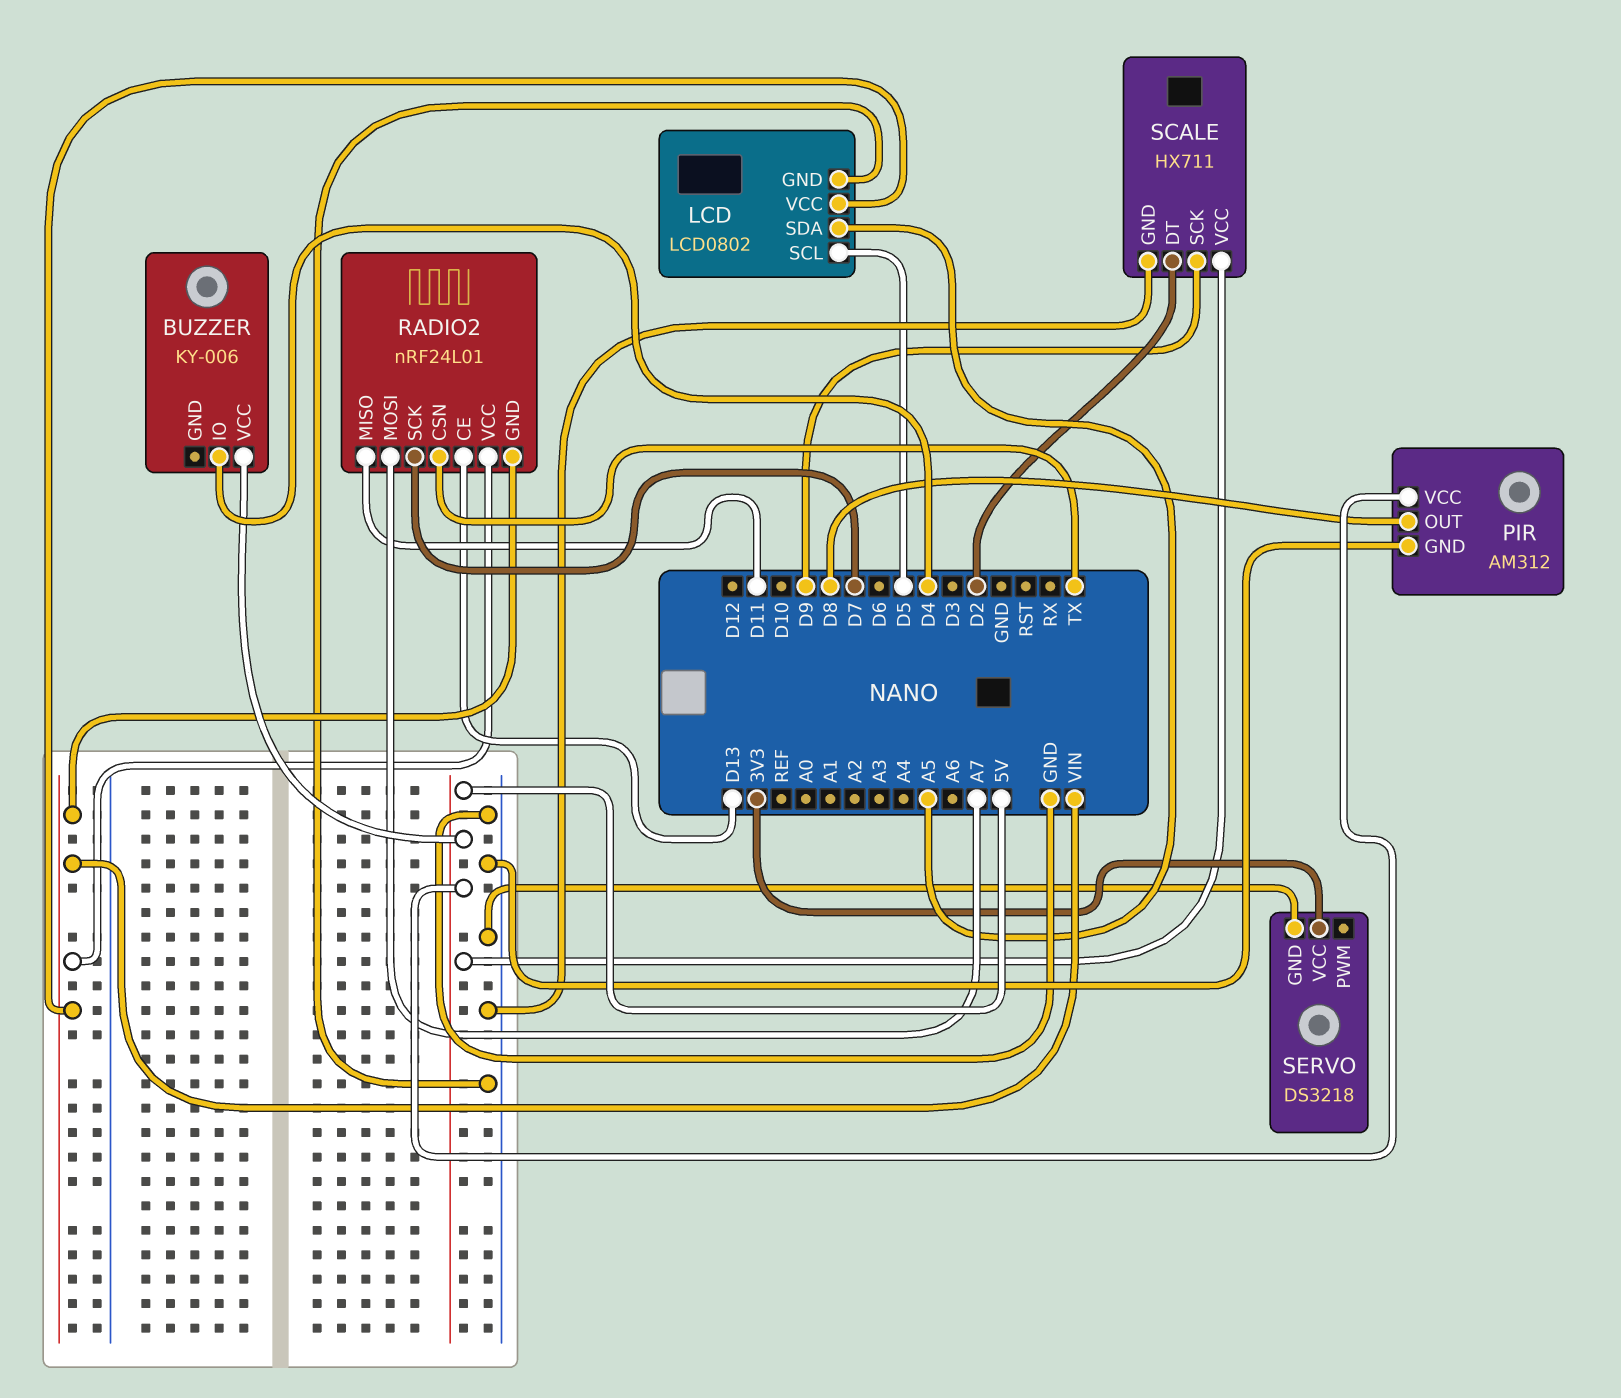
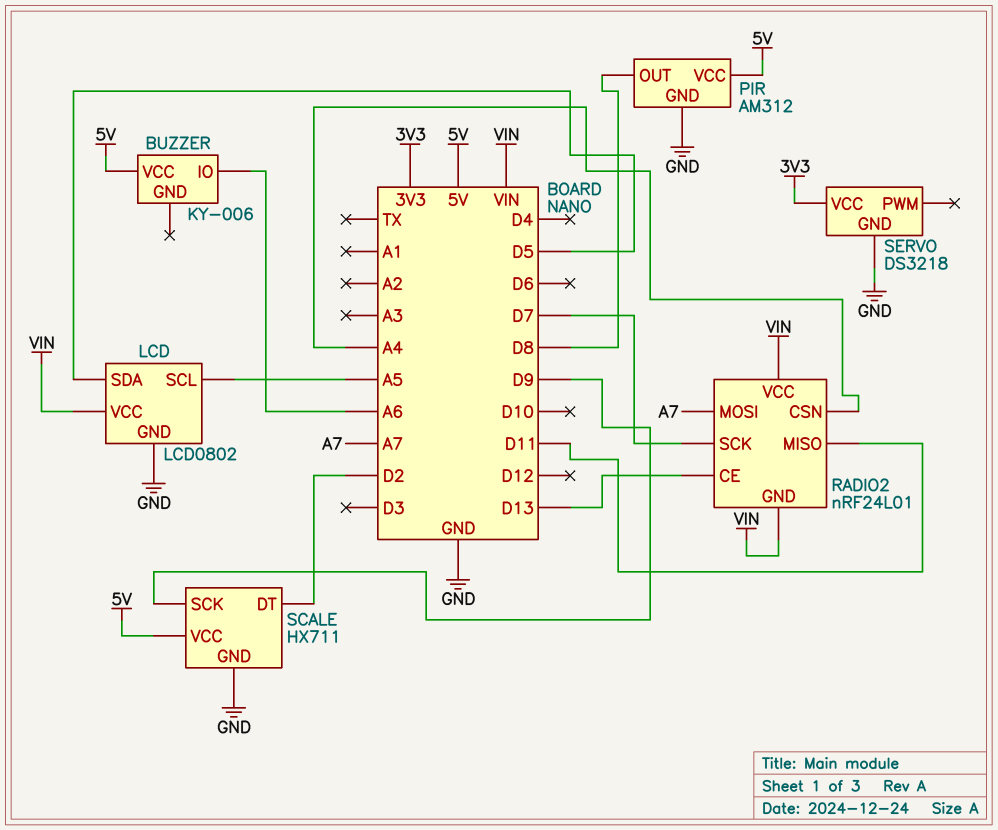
BUZZER pin IO: D4 -> A6
LCD pin SCL: D5 -> A5
LCD pin SDA: A5 -> D5
RADIO2 pin CSN: TX -> A4

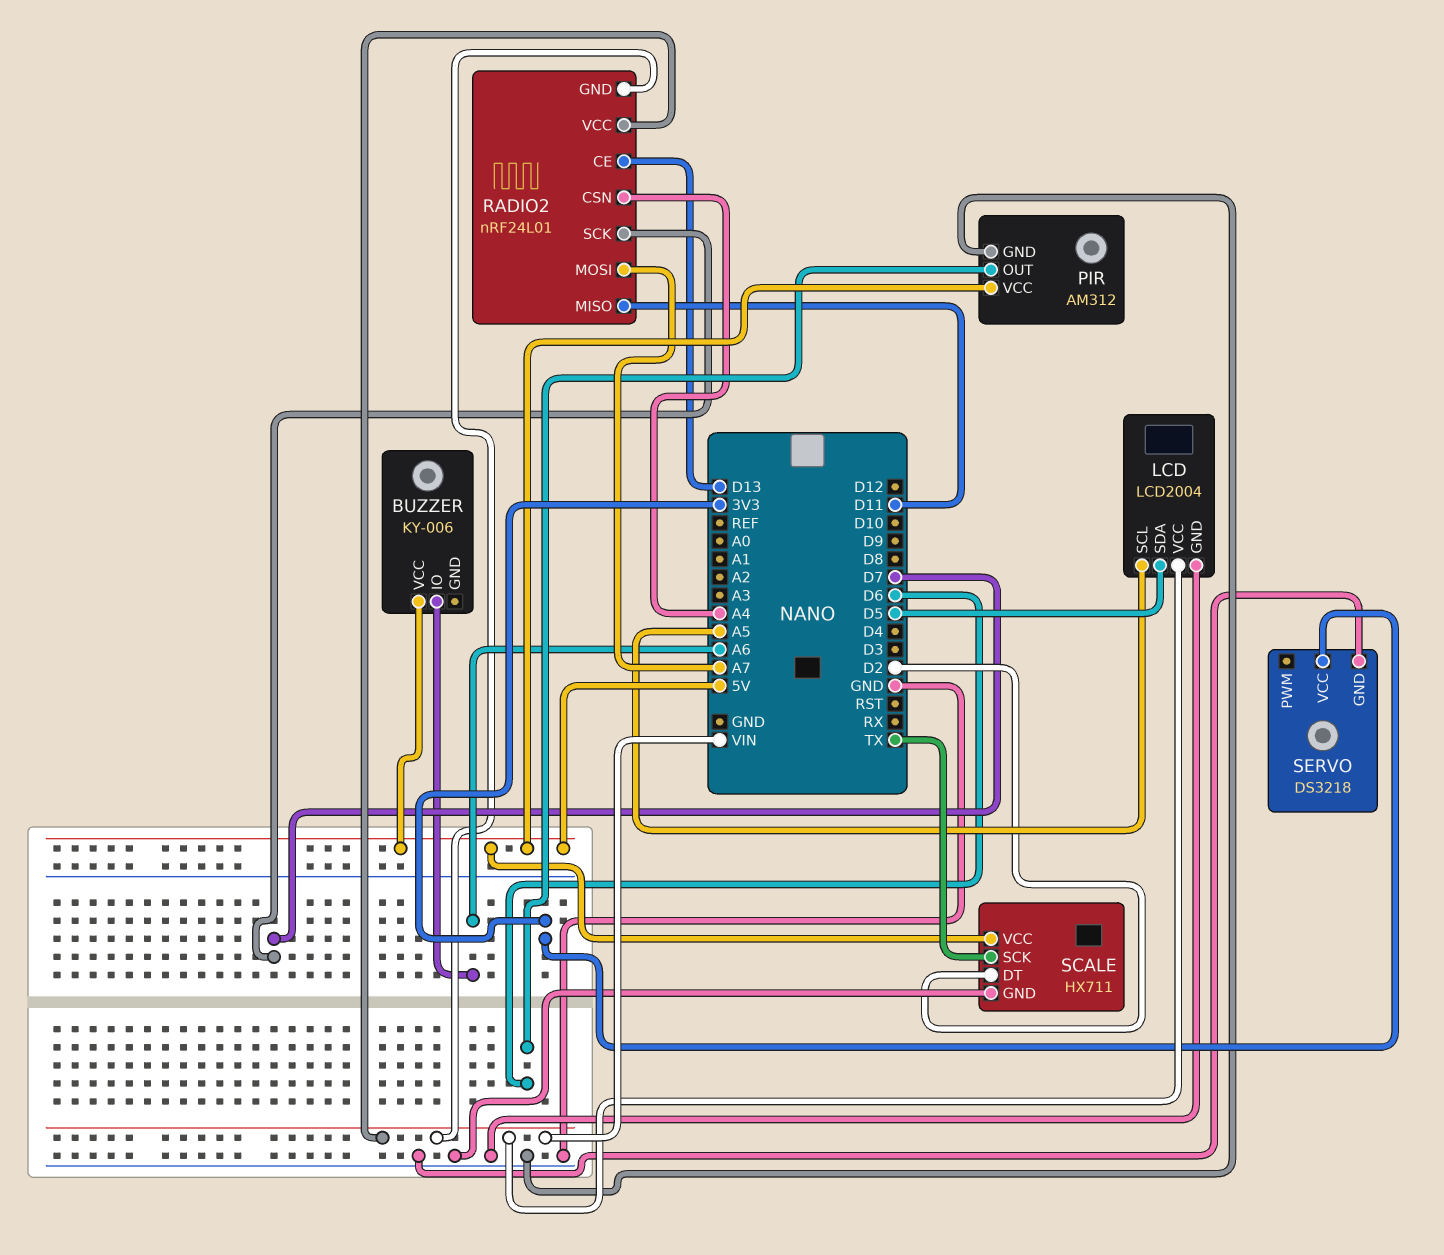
LCD: LCD0802 -> LCD2004
PIR pin OUT: D8 -> D6
SCALE pin SCK: D9 -> TX

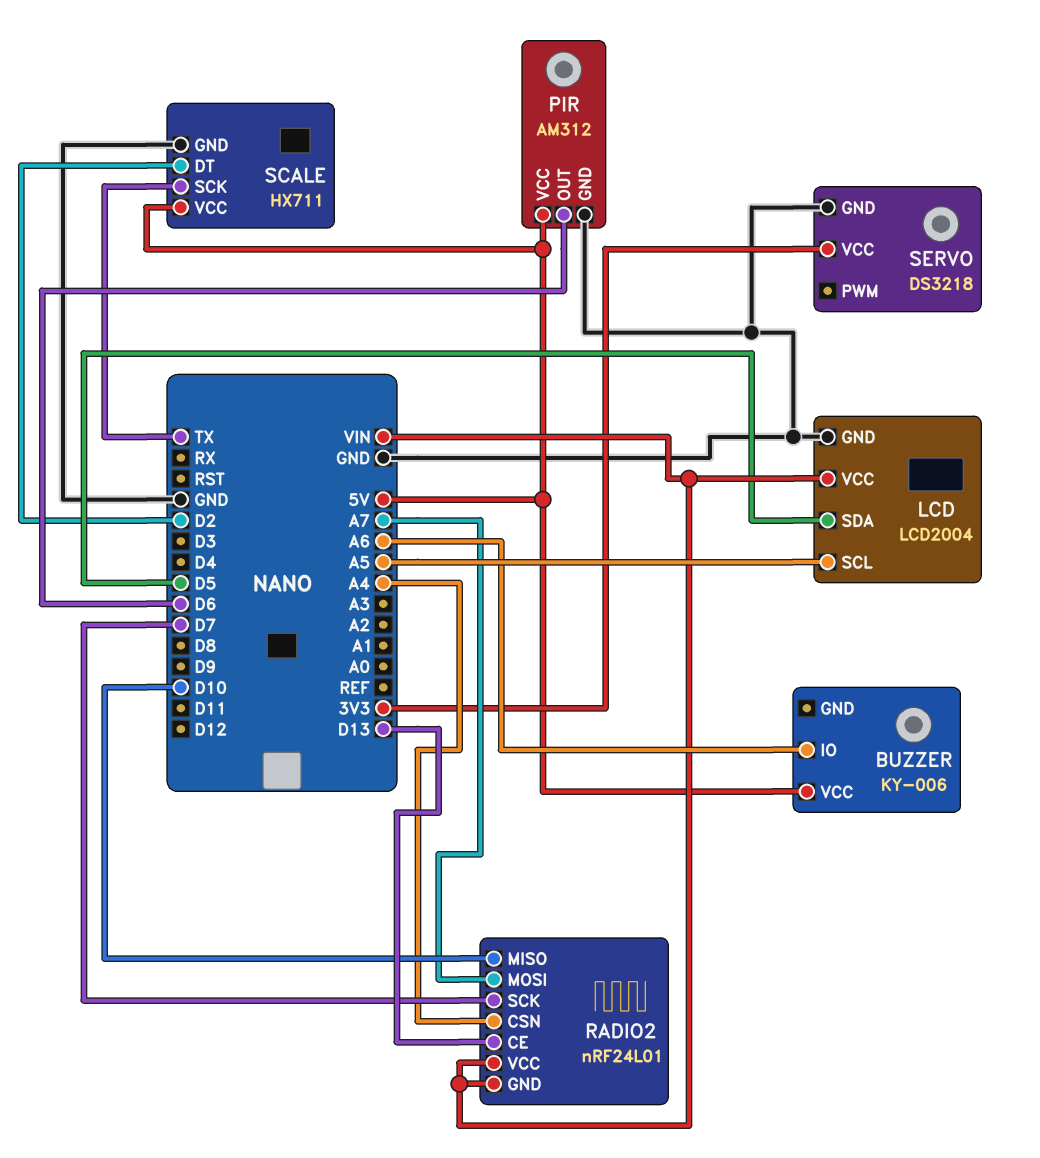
RADIO2 pin MISO: D11 -> D10

